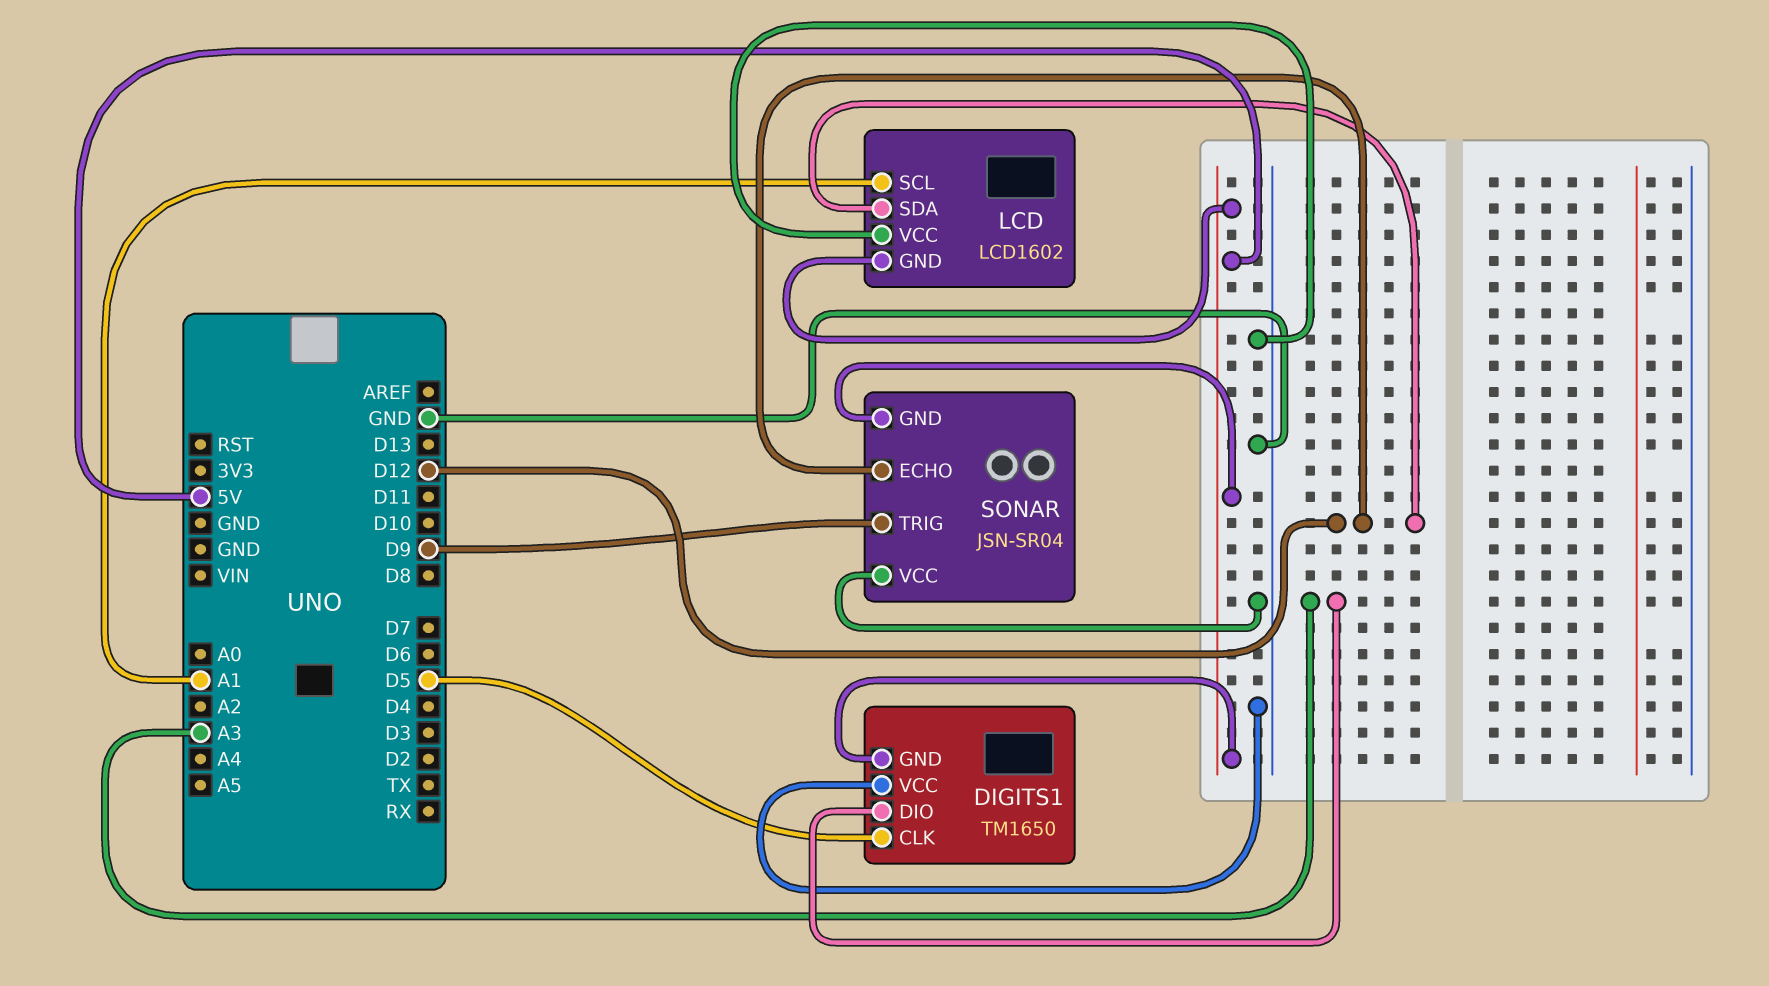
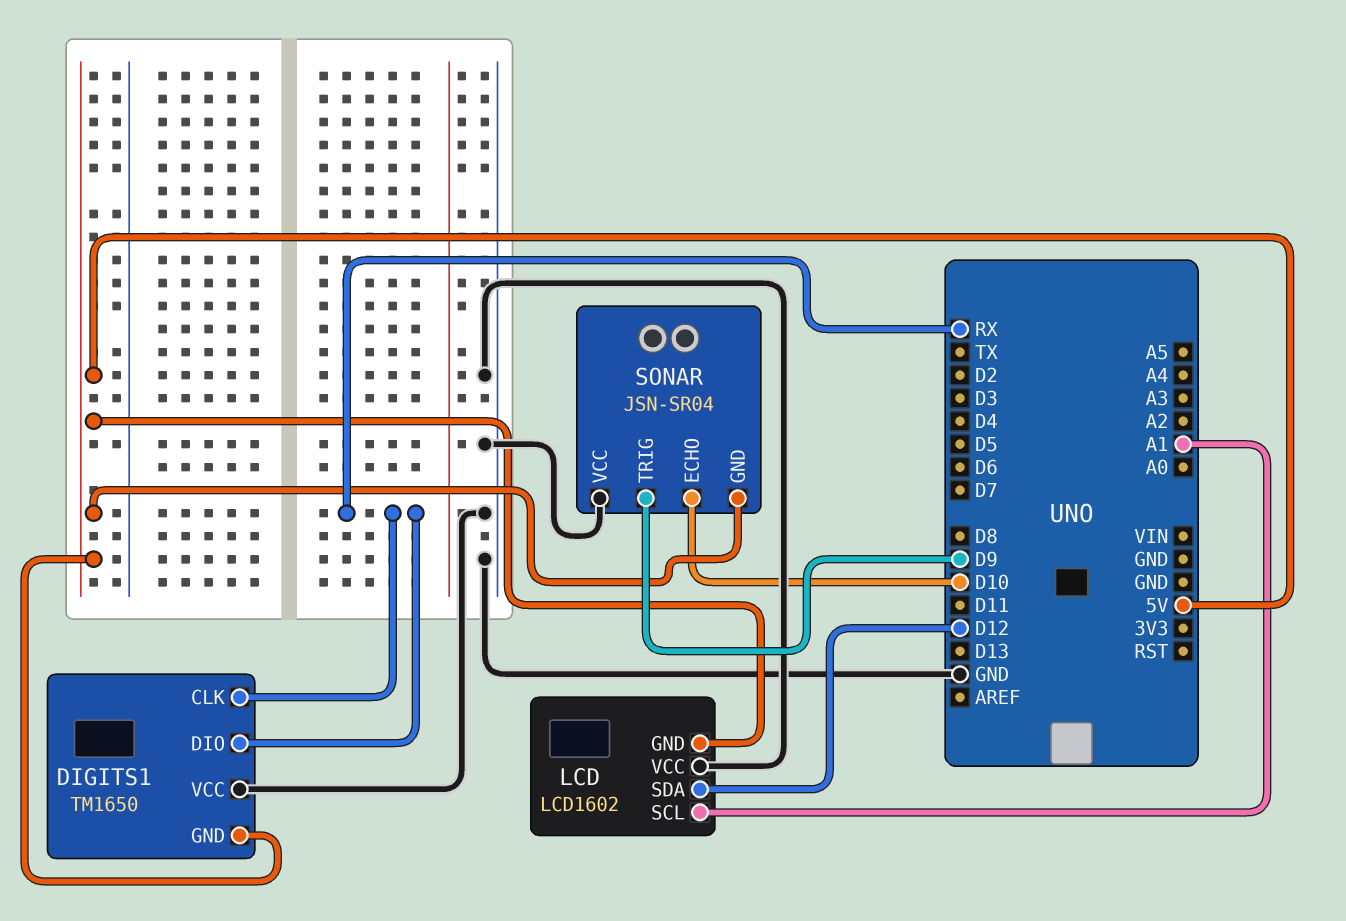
DIGITS1 pin CLK: D5 -> RX
DIGITS1 pin DIO: A3 -> RX
SONAR pin ECHO: D12 -> D10

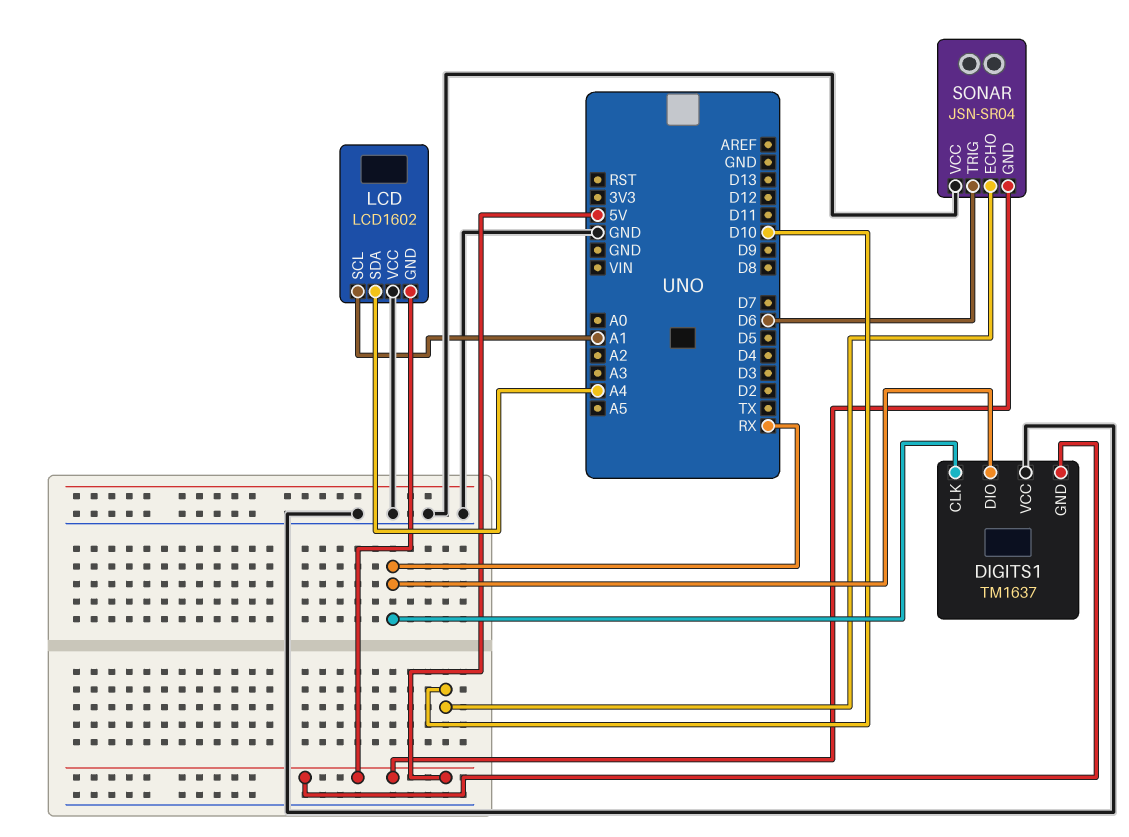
DIGITS1: TM1650 -> TM1637
LCD pin SDA: D12 -> A4
SONAR pin TRIG: D9 -> D6

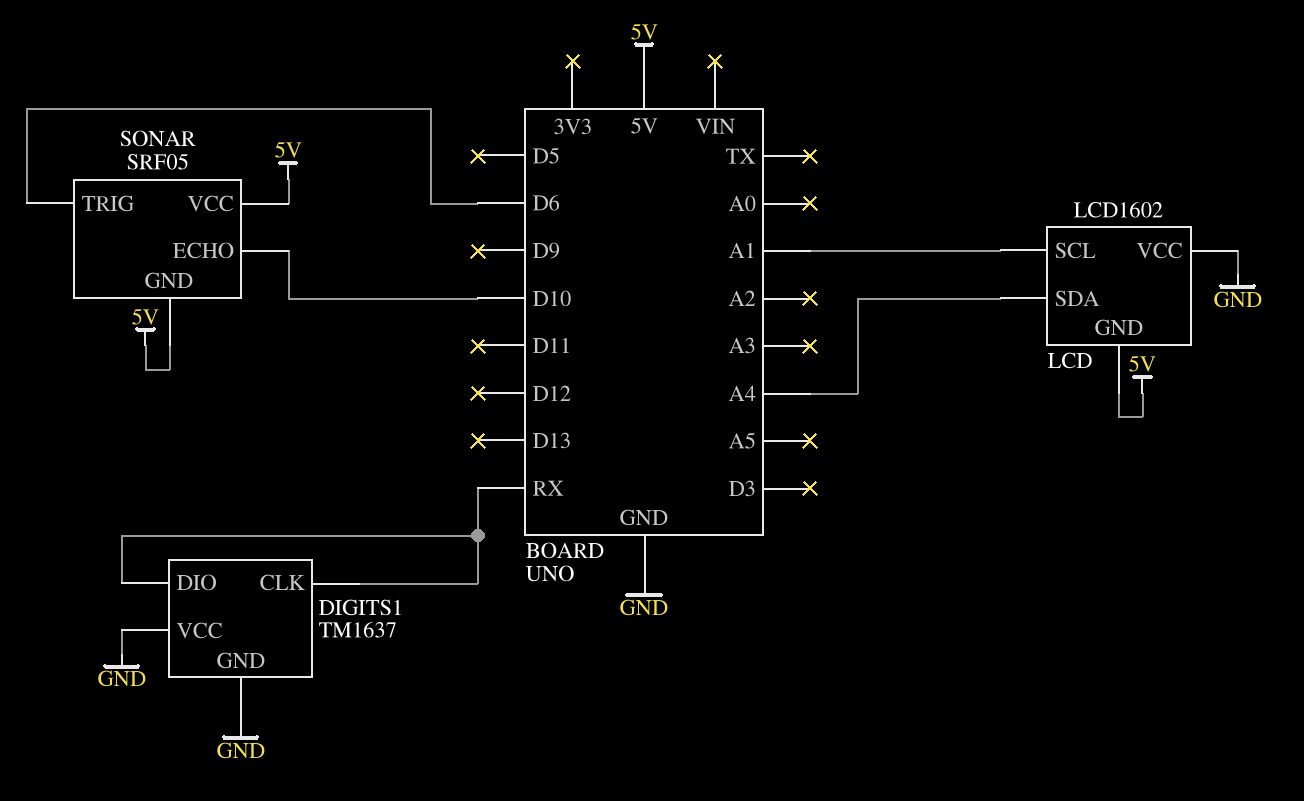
DIGITS1 pin GND: 5V -> GND
SONAR: JSN-SR04 -> SRF05
SONAR pin VCC: GND -> 5V

